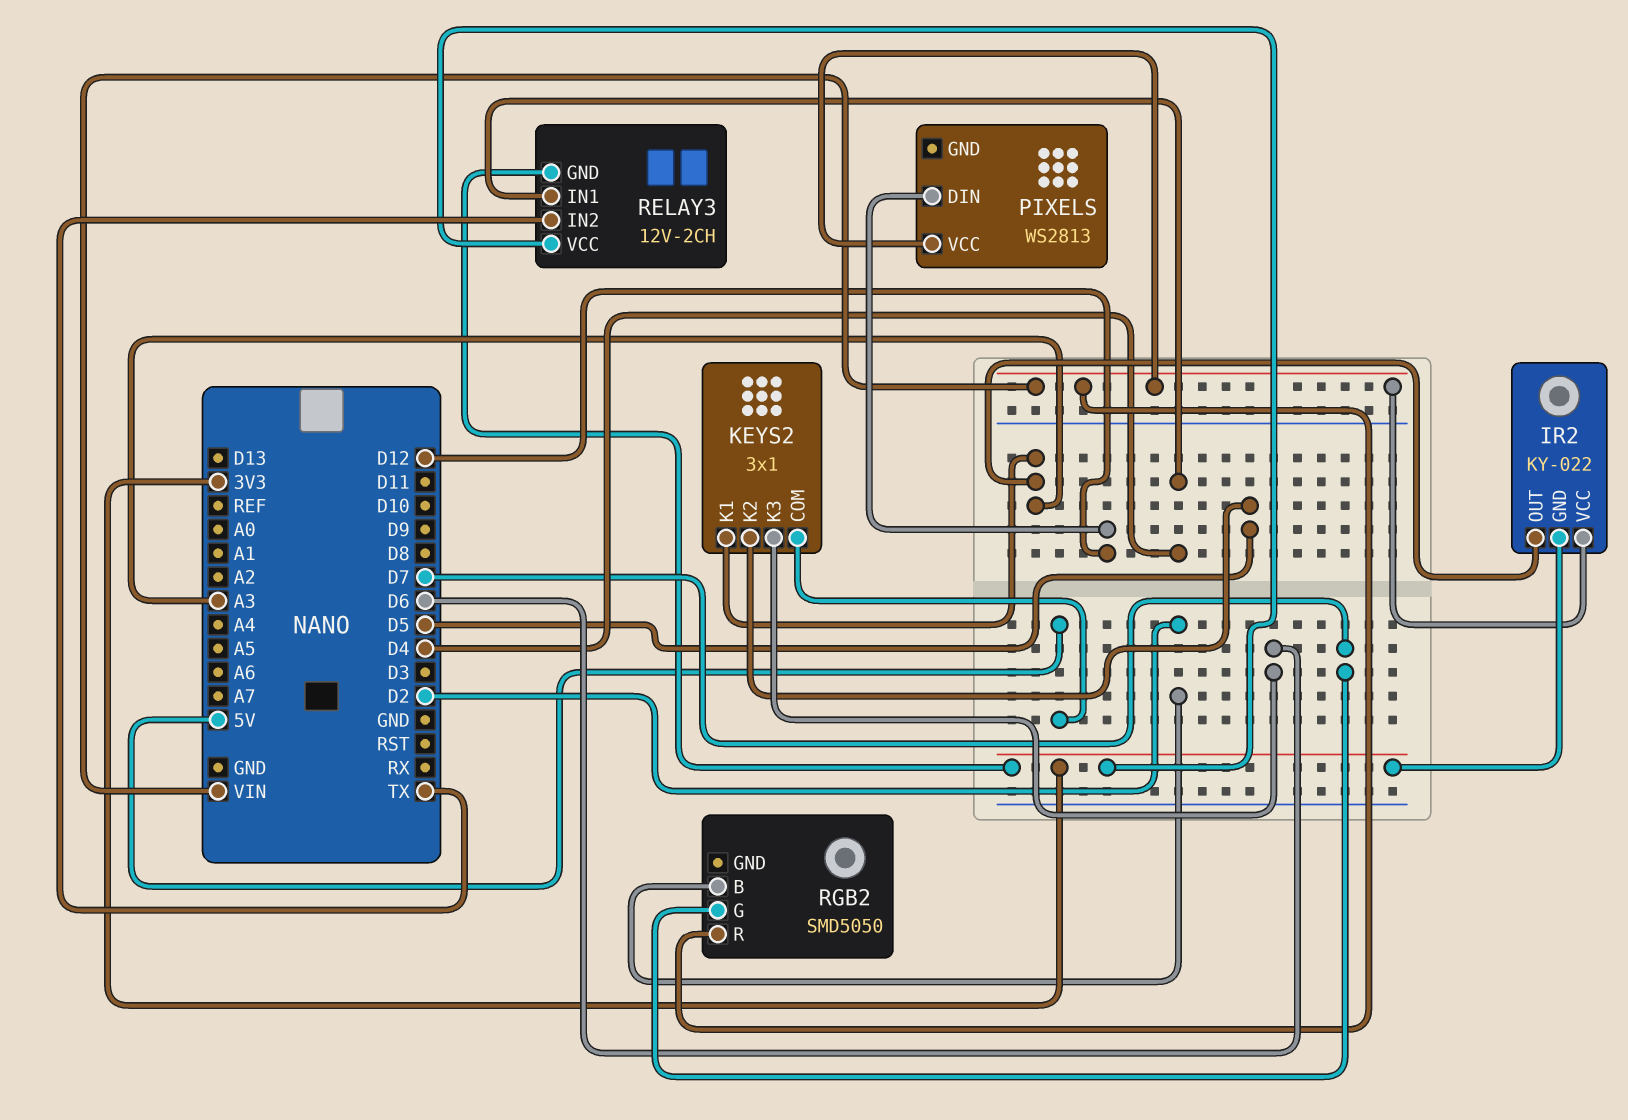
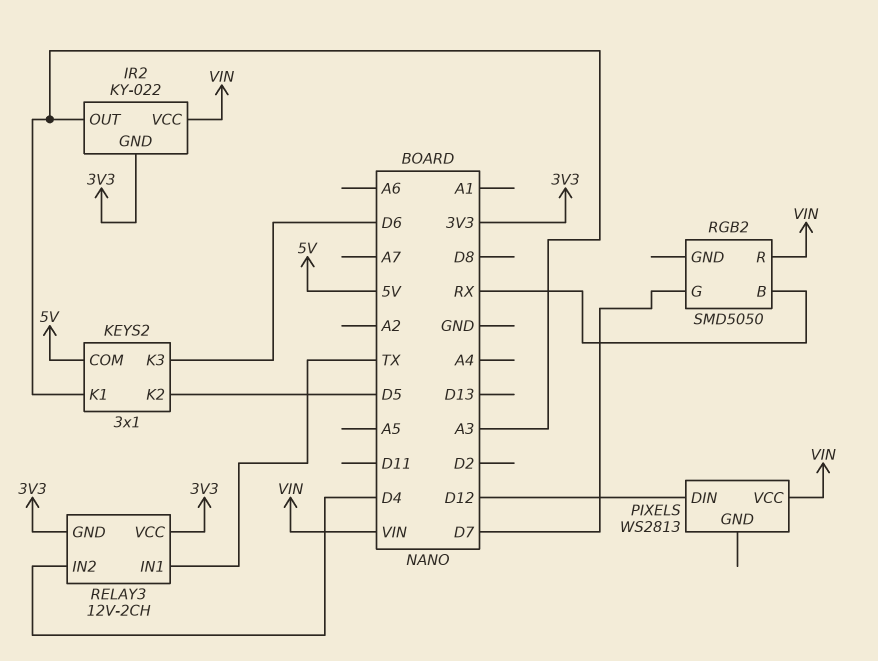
RELAY3 pin IN1: D4 -> TX
RELAY3 pin IN2: TX -> D4
RGB2 pin B: D2 -> RX

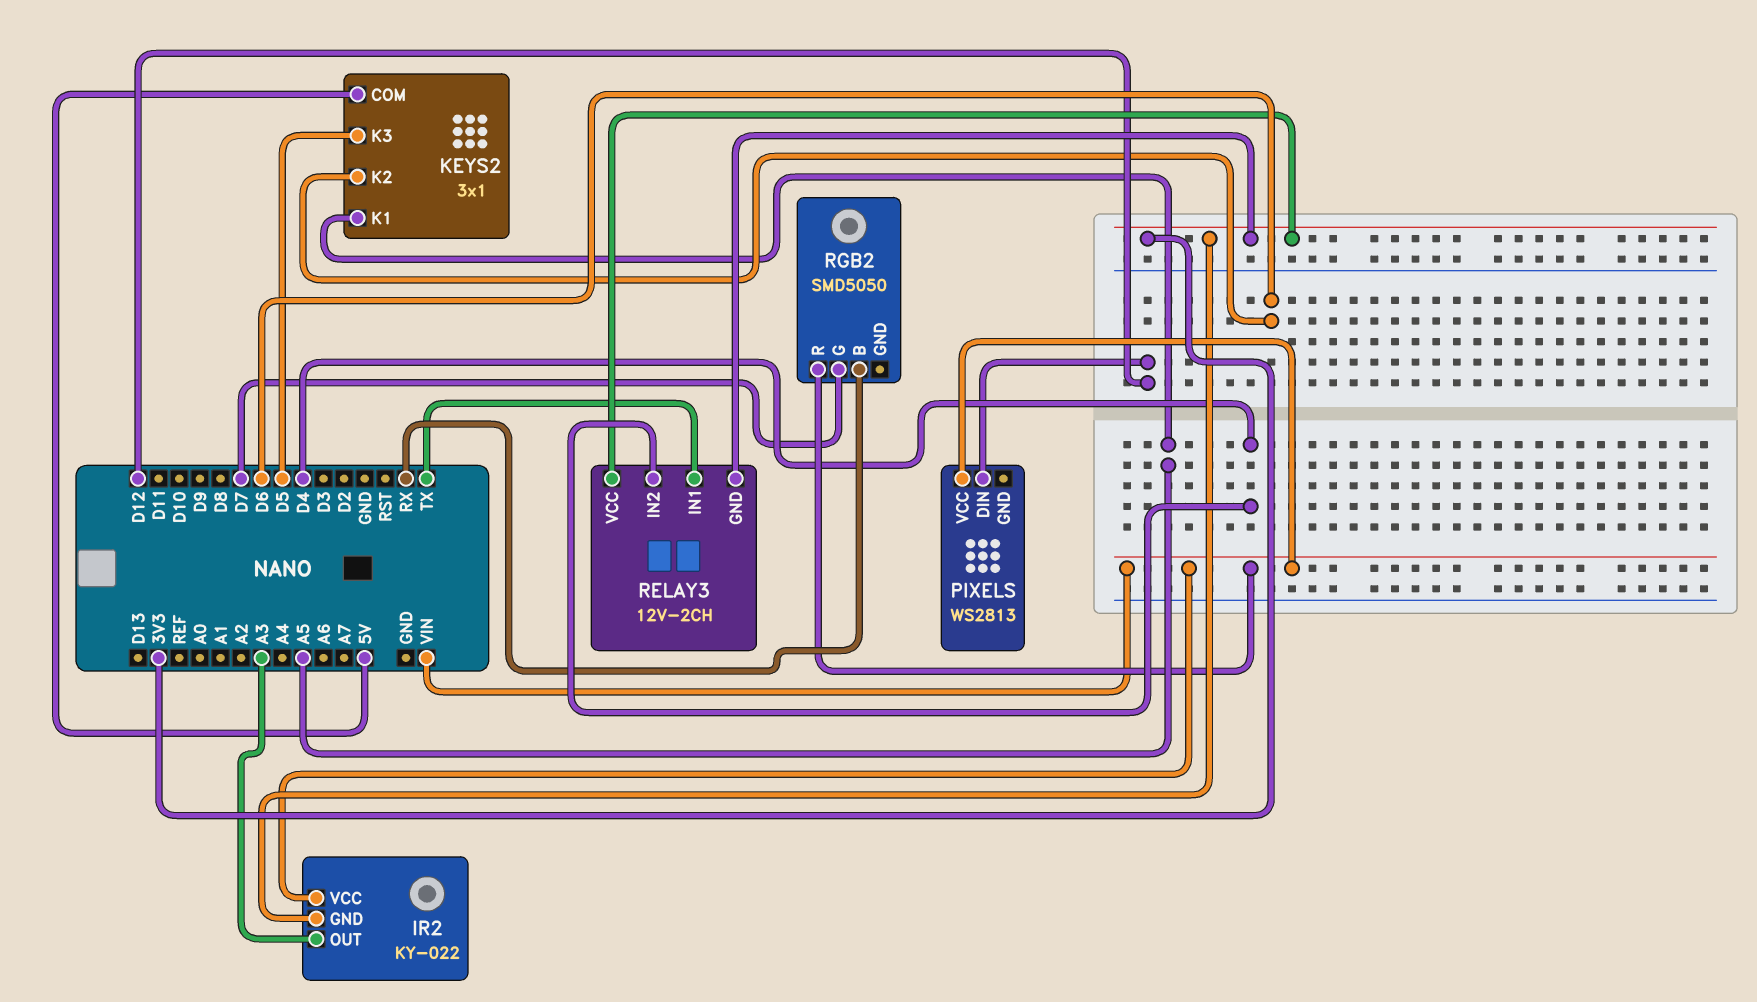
KEYS2 pin K1: A3 -> A5
KEYS2 pin K2: D5 -> D6
KEYS2 pin K3: D6 -> D5

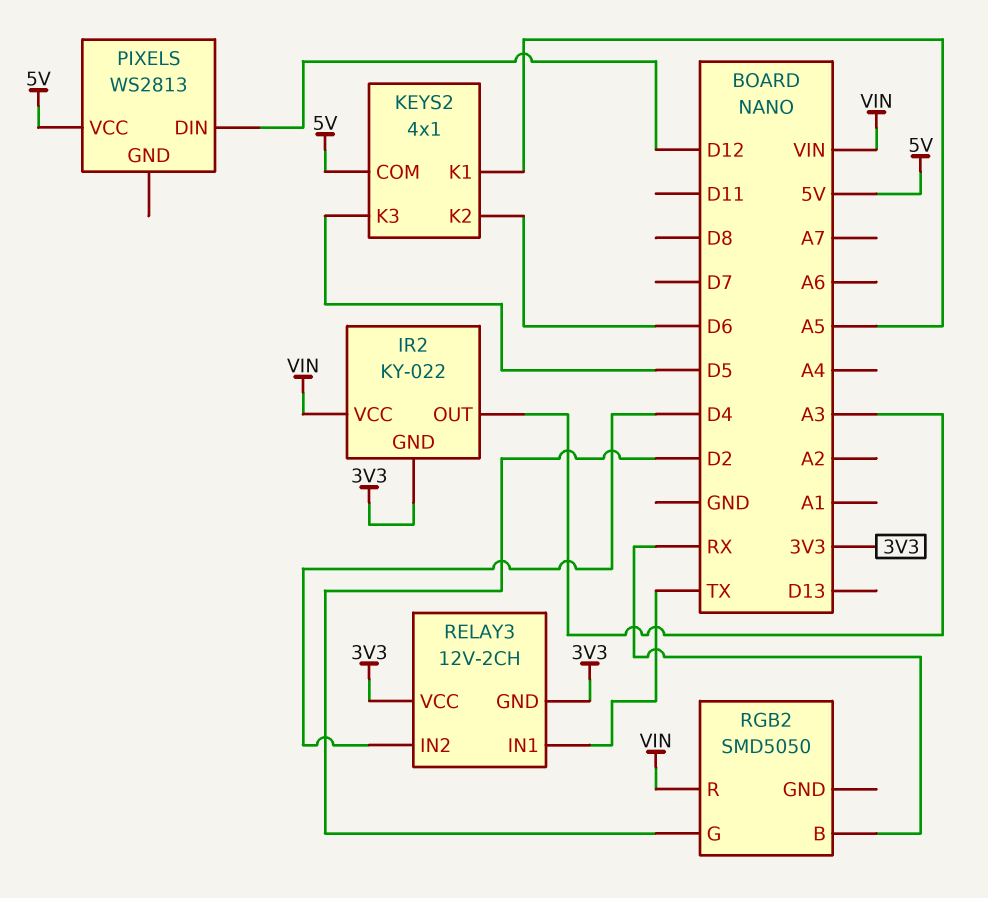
KEYS2: 3x1 -> 4x1
PIXELS pin VCC: VIN -> 5V
RGB2 pin G: D7 -> D2

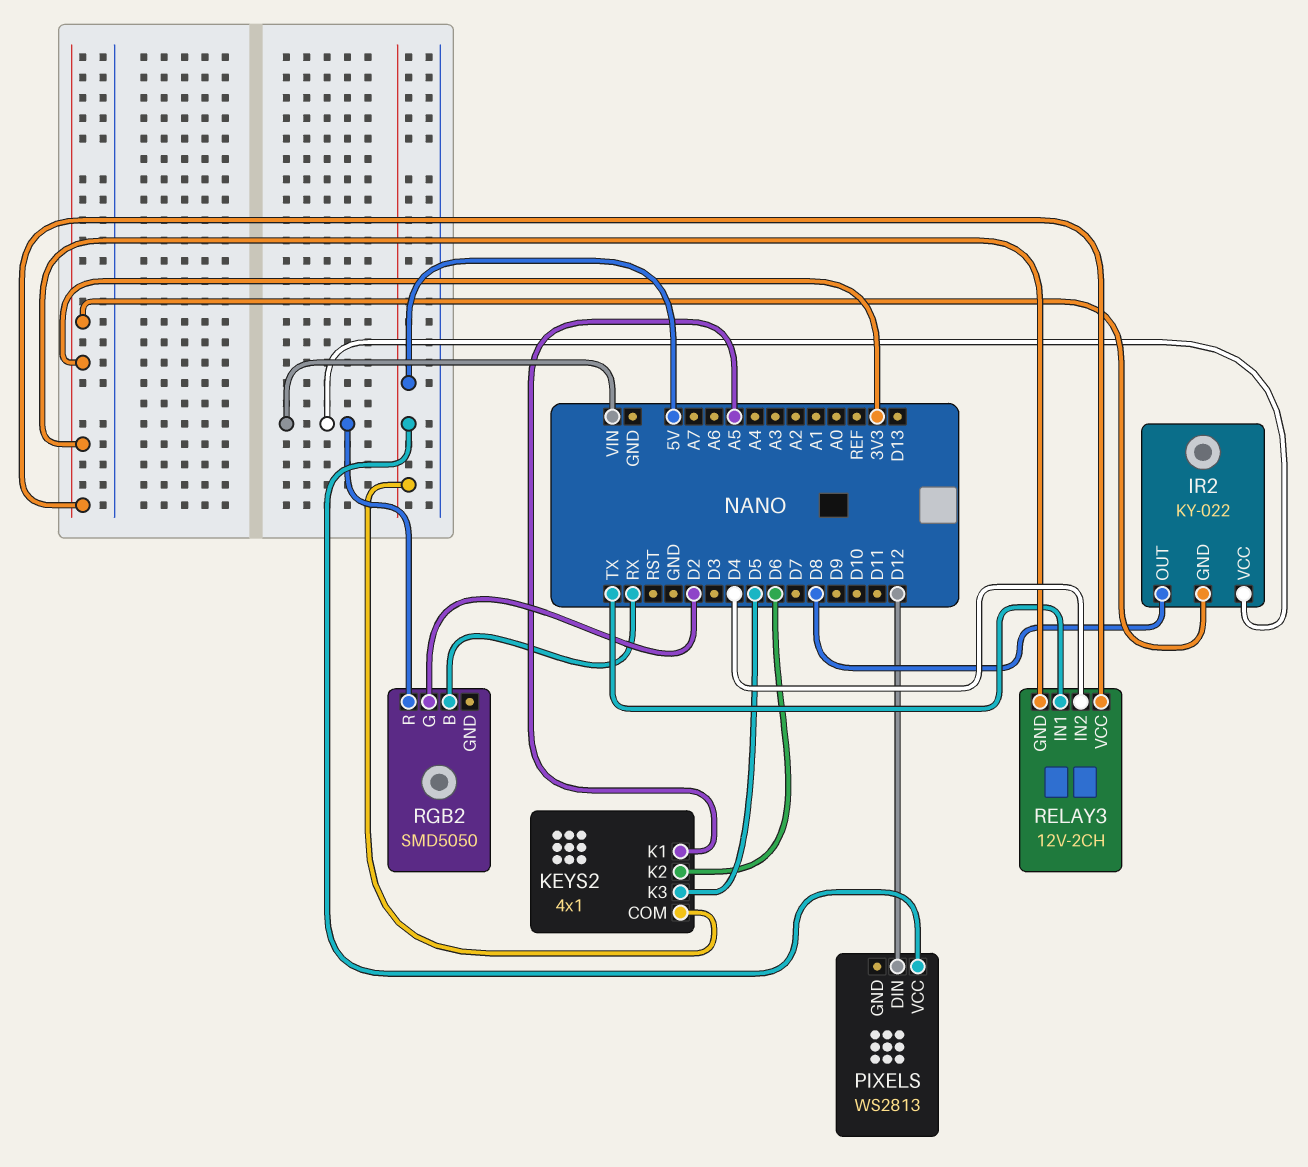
IR2 pin OUT: A3 -> D8

